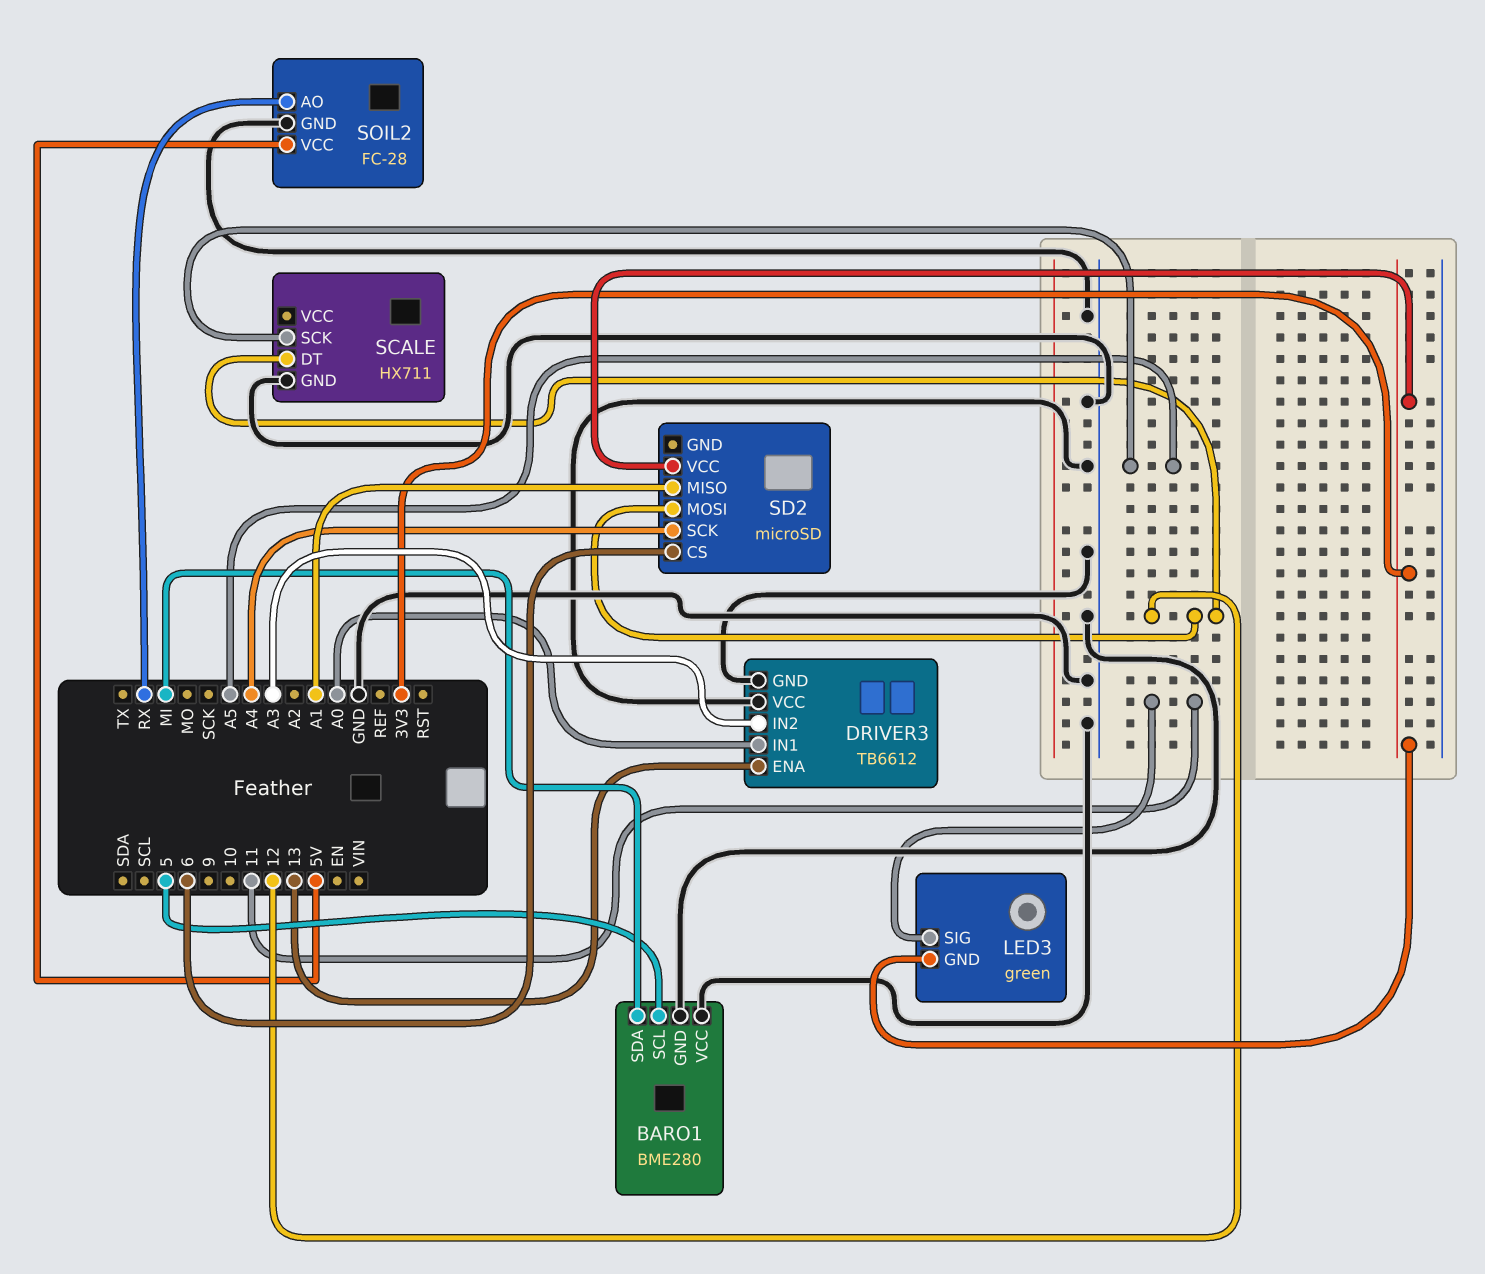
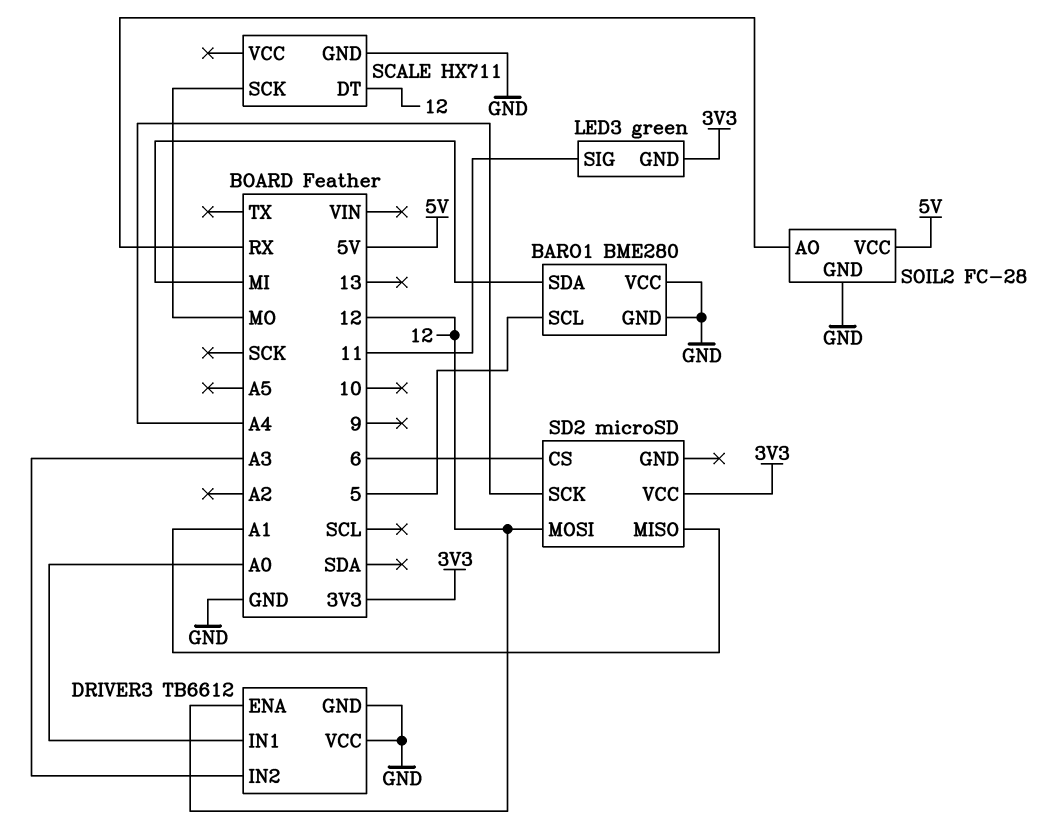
DRIVER3 pin ENA: 13 -> 12
SCALE pin SCK: A5 -> MO

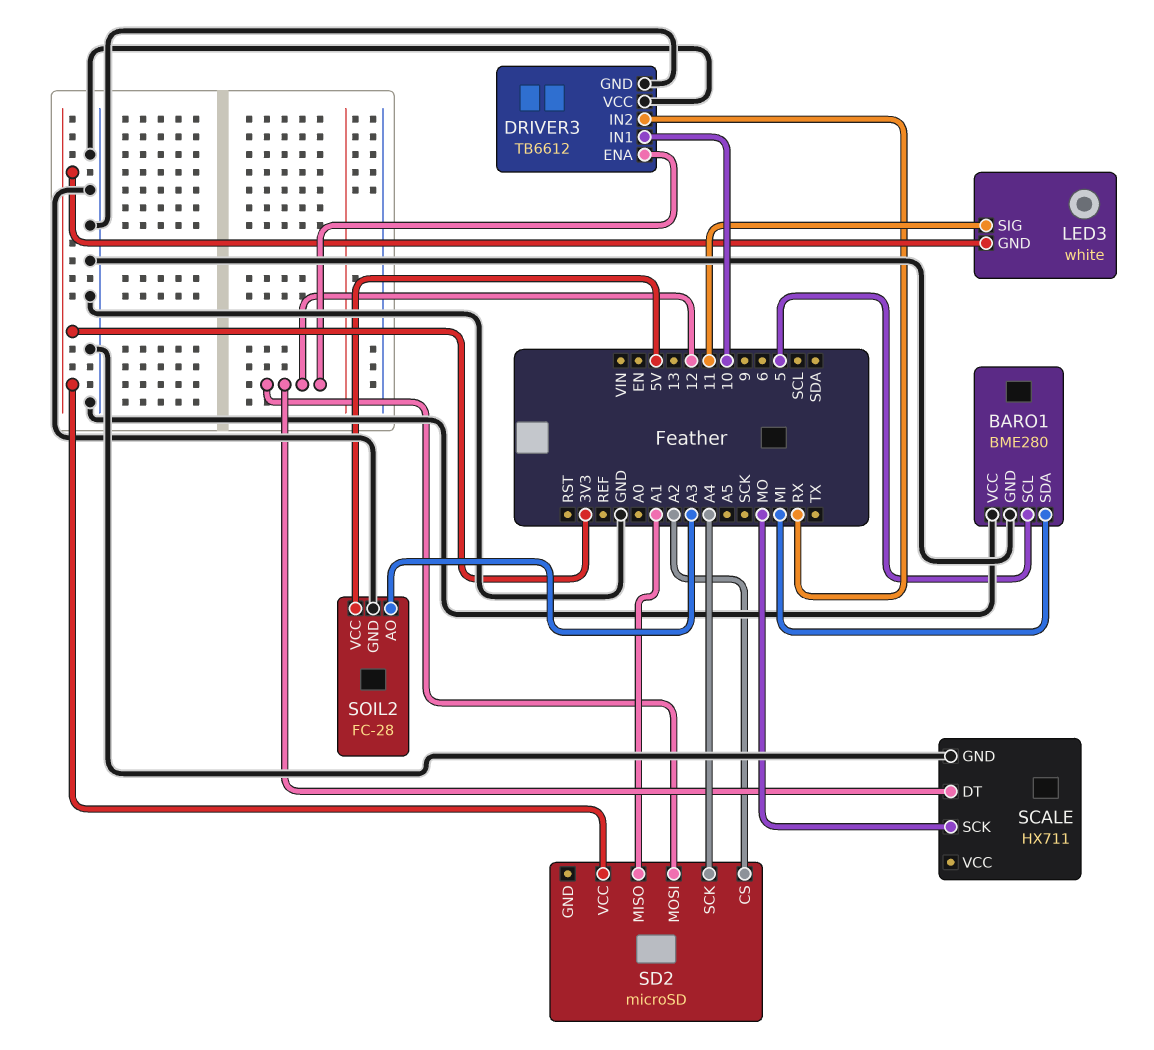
DRIVER3 pin IN1: A0 -> 10
DRIVER3 pin IN2: A3 -> RX
LED3: green -> white
SD2 pin CS: 6 -> A2
SOIL2 pin AO: RX -> A3

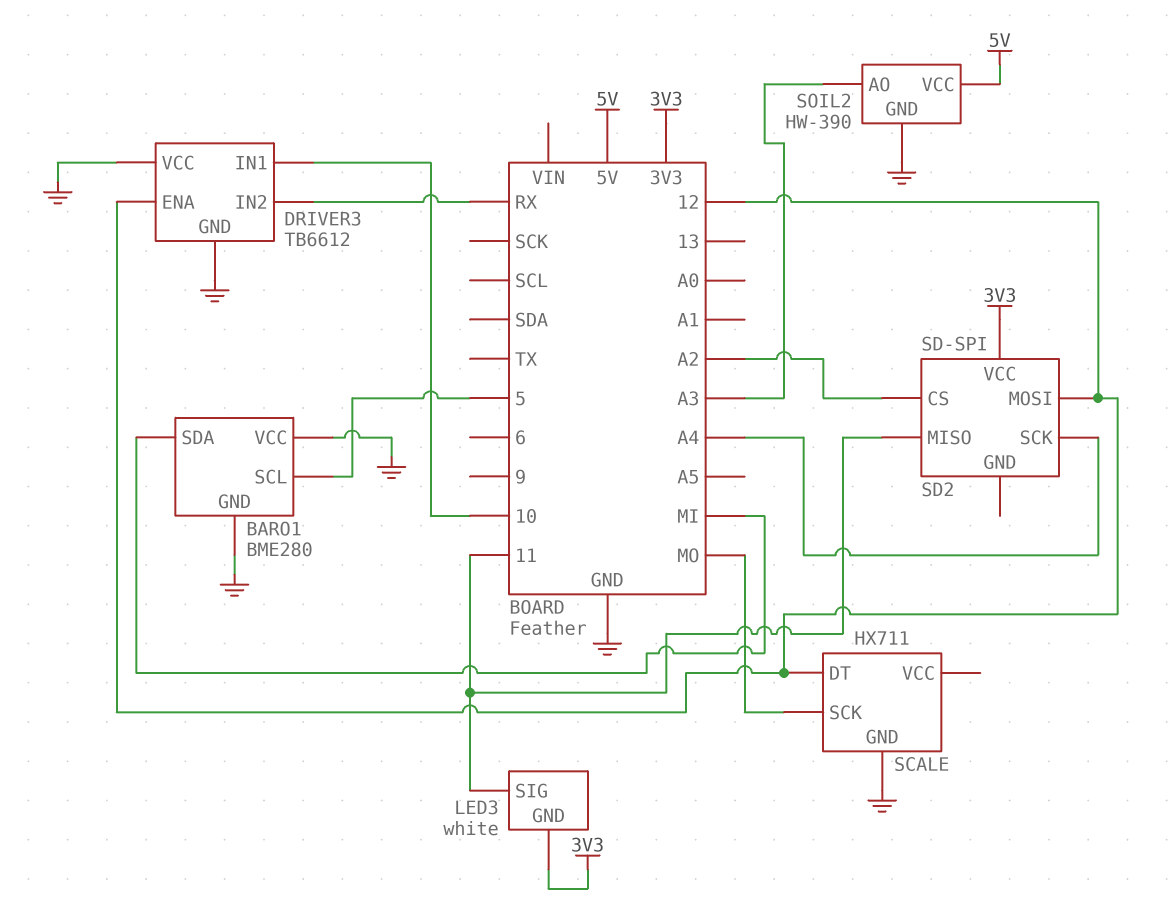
SD2: microSD -> SD-SPI
SD2 pin MISO: A1 -> 11
SOIL2: FC-28 -> HW-390

